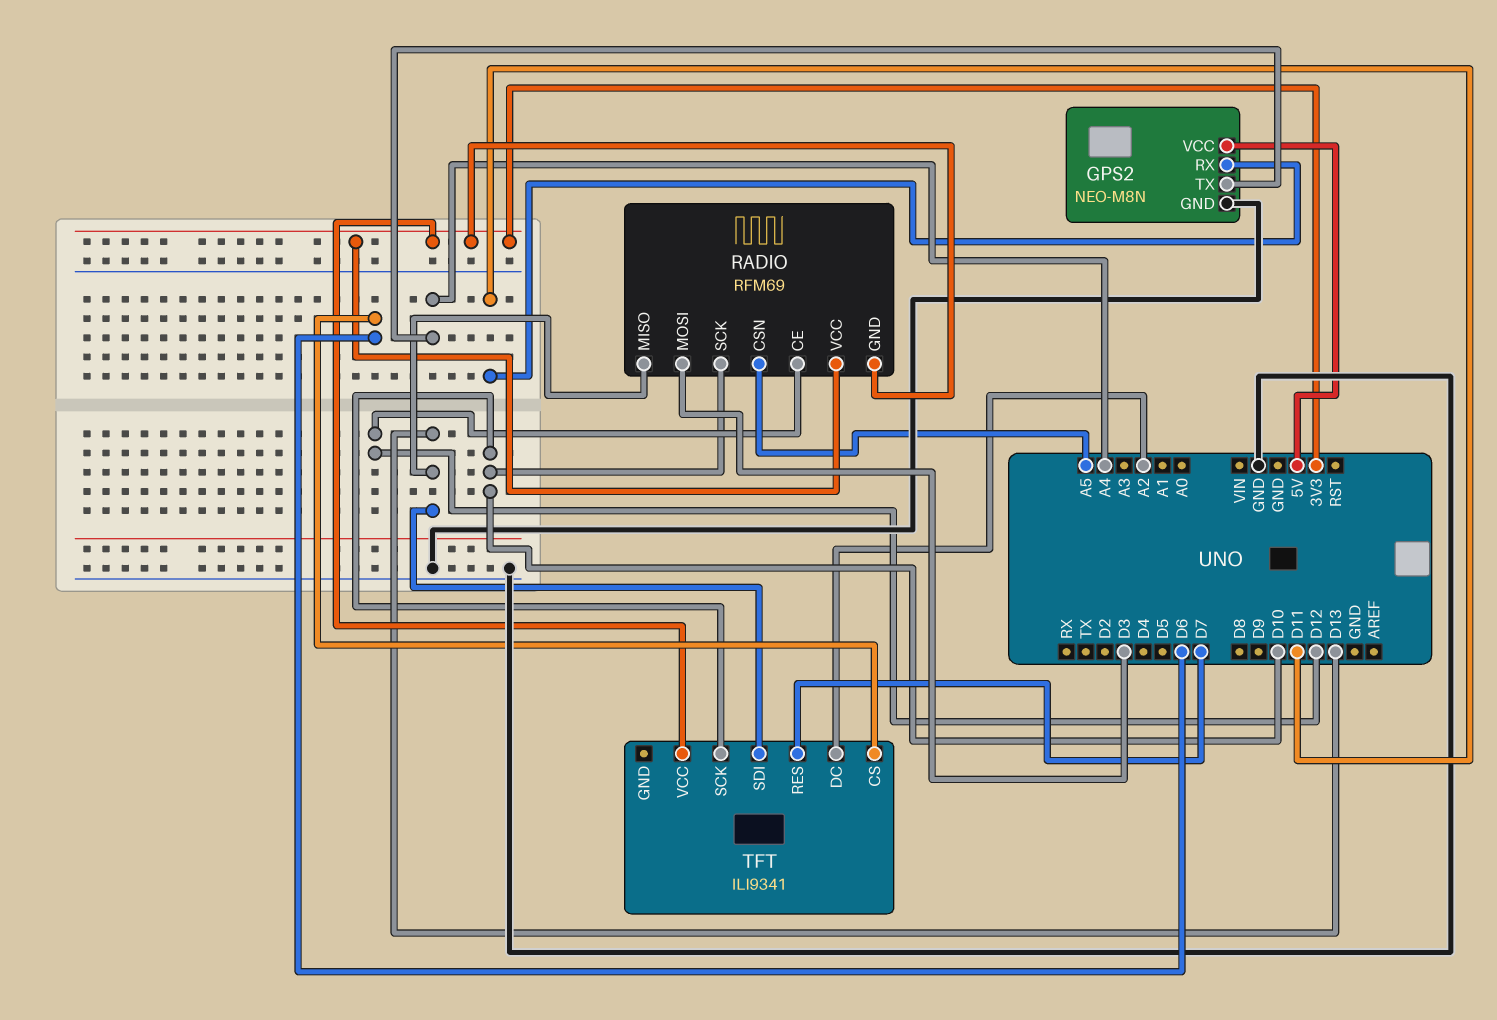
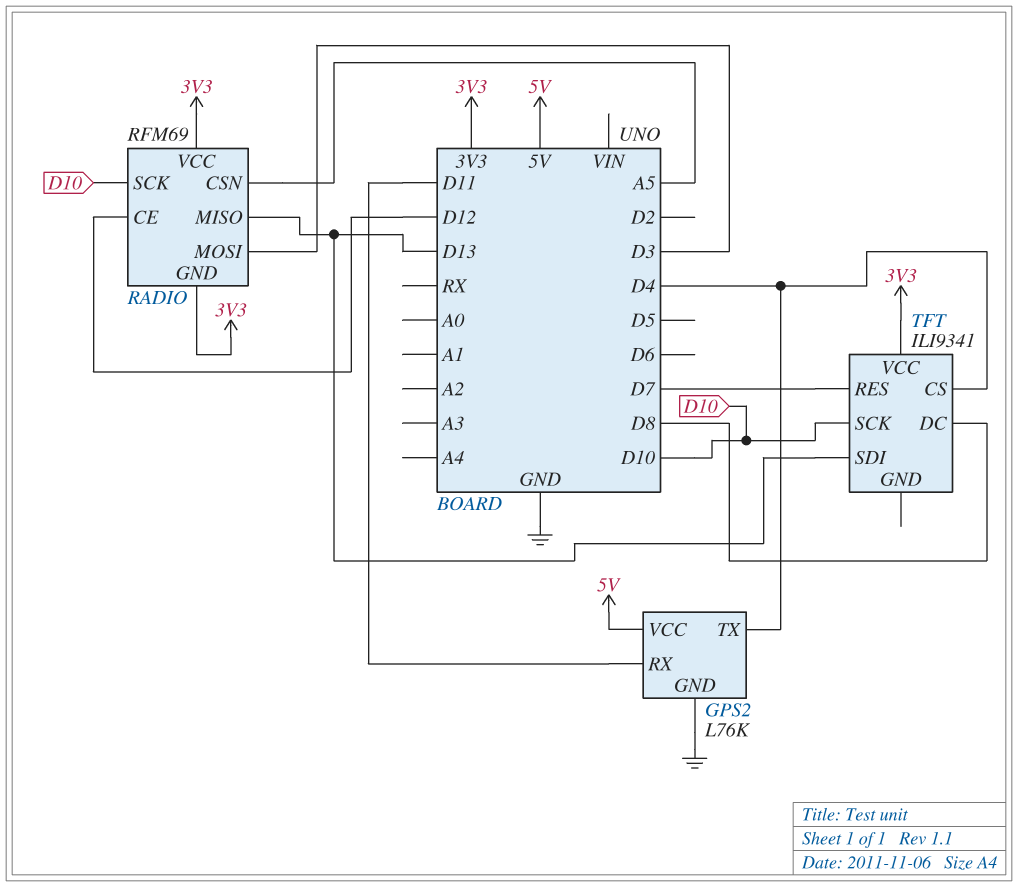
GPS2: NEO-M8N -> L76K
GPS2 pin TX: A4 -> D4
TFT pin CS: D6 -> D4
TFT pin DC: A2 -> D8

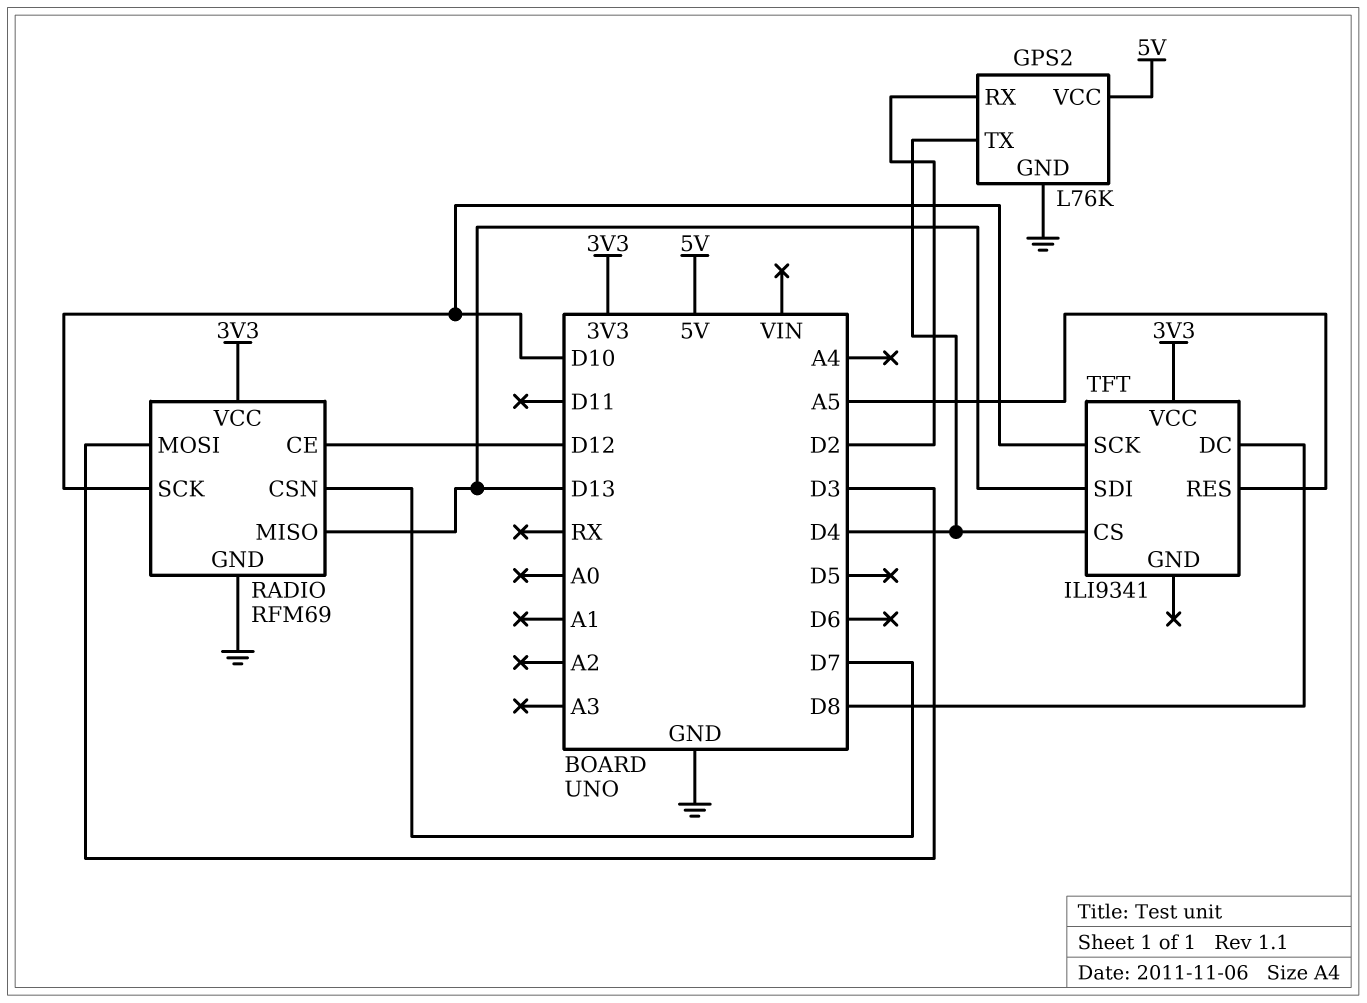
GPS2 pin RX: D11 -> D2
RADIO pin CSN: A5 -> D7
RADIO pin GND: 3V3 -> GND
TFT pin RES: D7 -> A5

